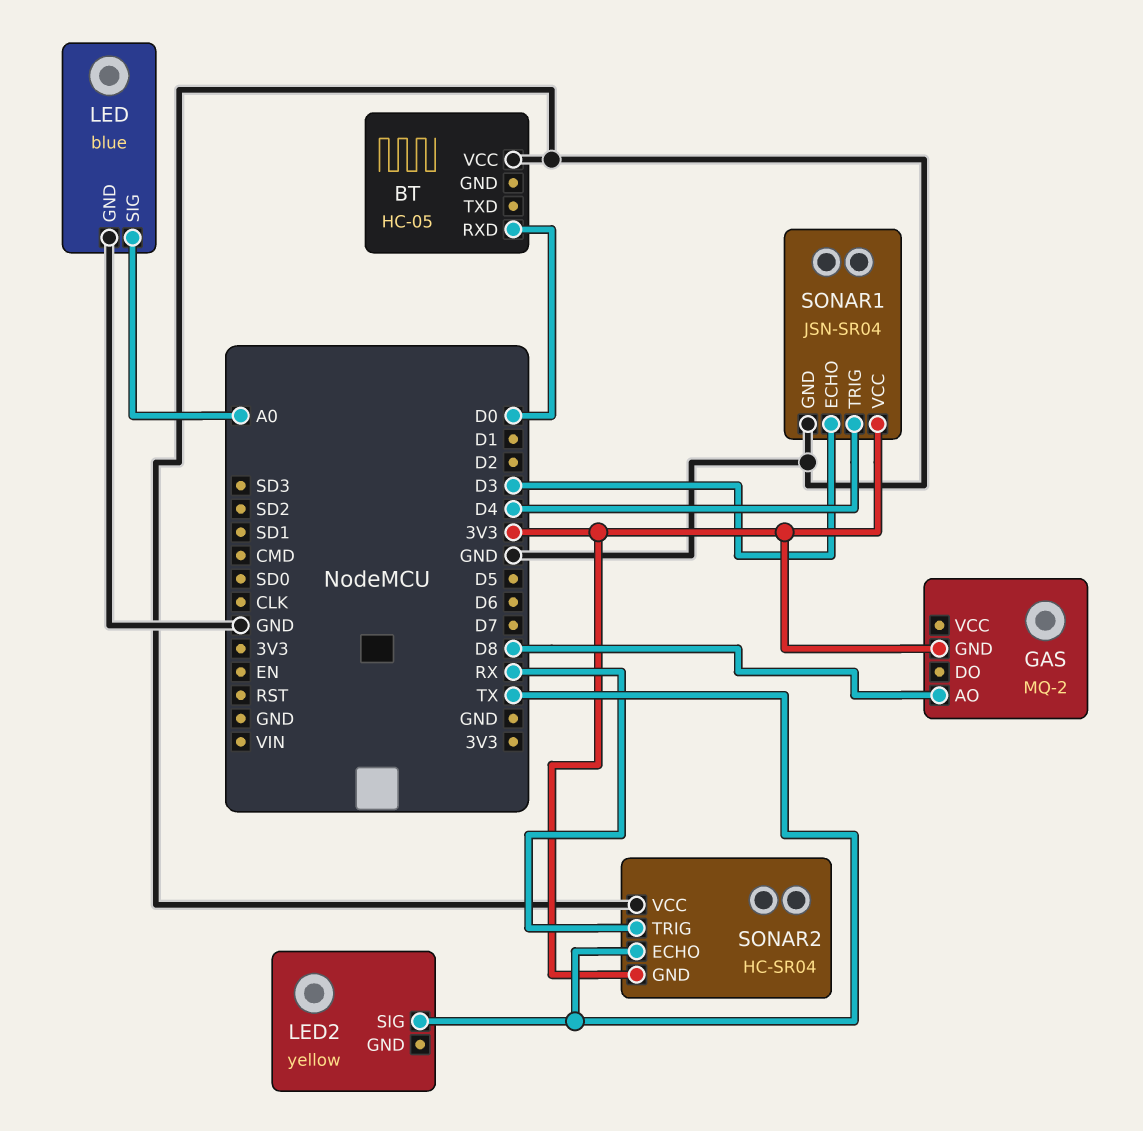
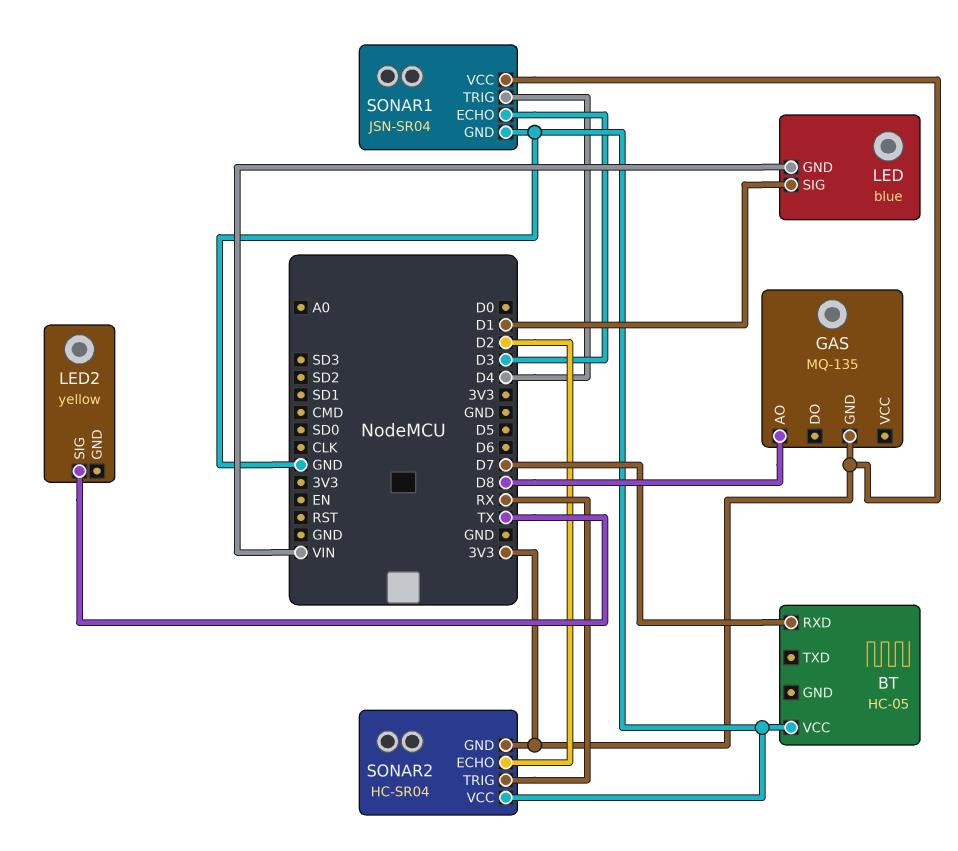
BT pin RXD: D0 -> D7
GAS: MQ-2 -> MQ-135
LED pin GND: GND -> VIN
LED pin SIG: A0 -> D1
SONAR2 pin ECHO: TX -> D2

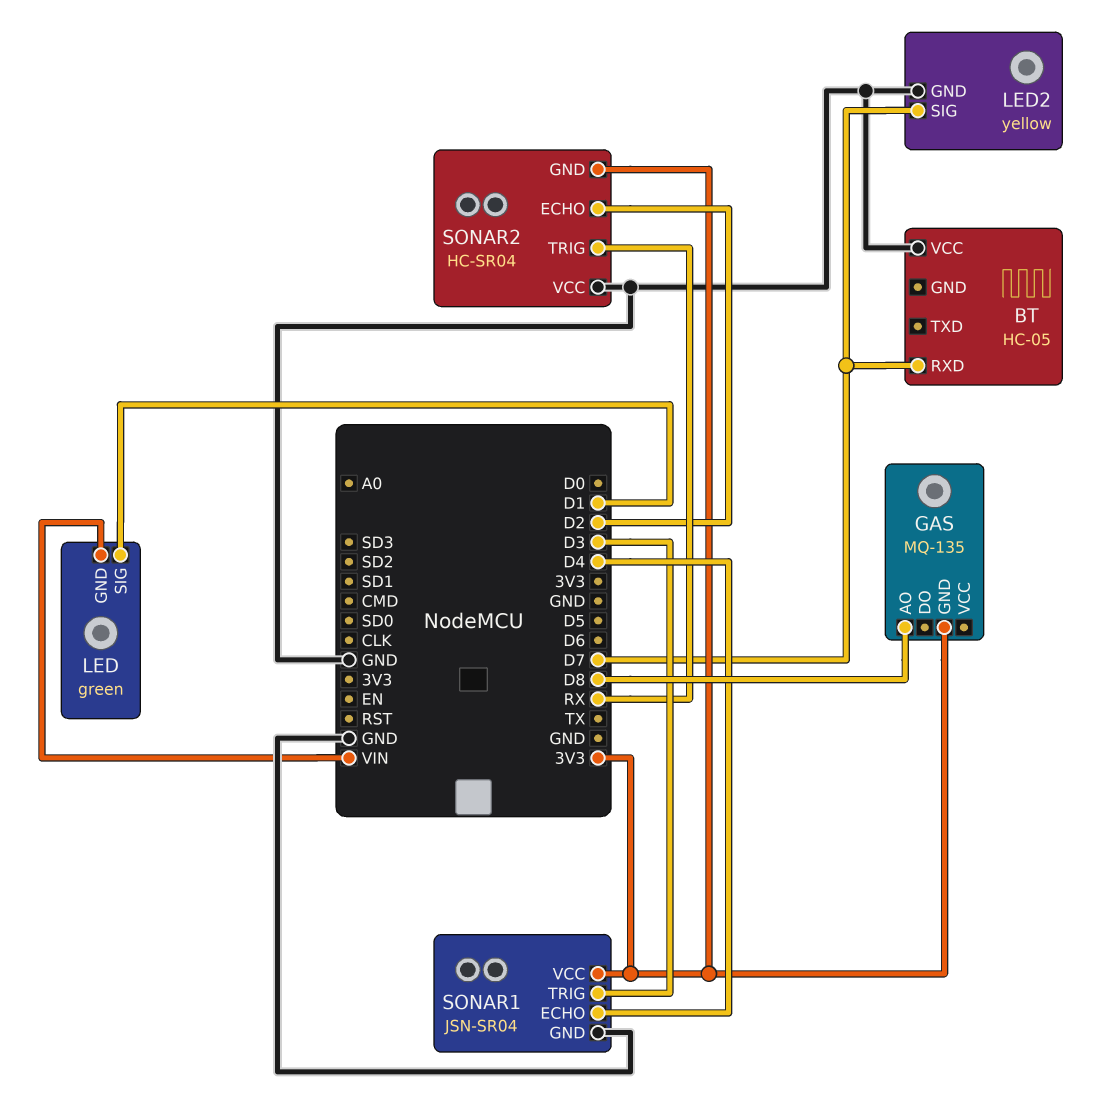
LED: blue -> green
LED2 pin GND: none -> GND
LED2 pin SIG: TX -> D7
SONAR1 pin ECHO: D3 -> D4
SONAR1 pin TRIG: D4 -> D3

